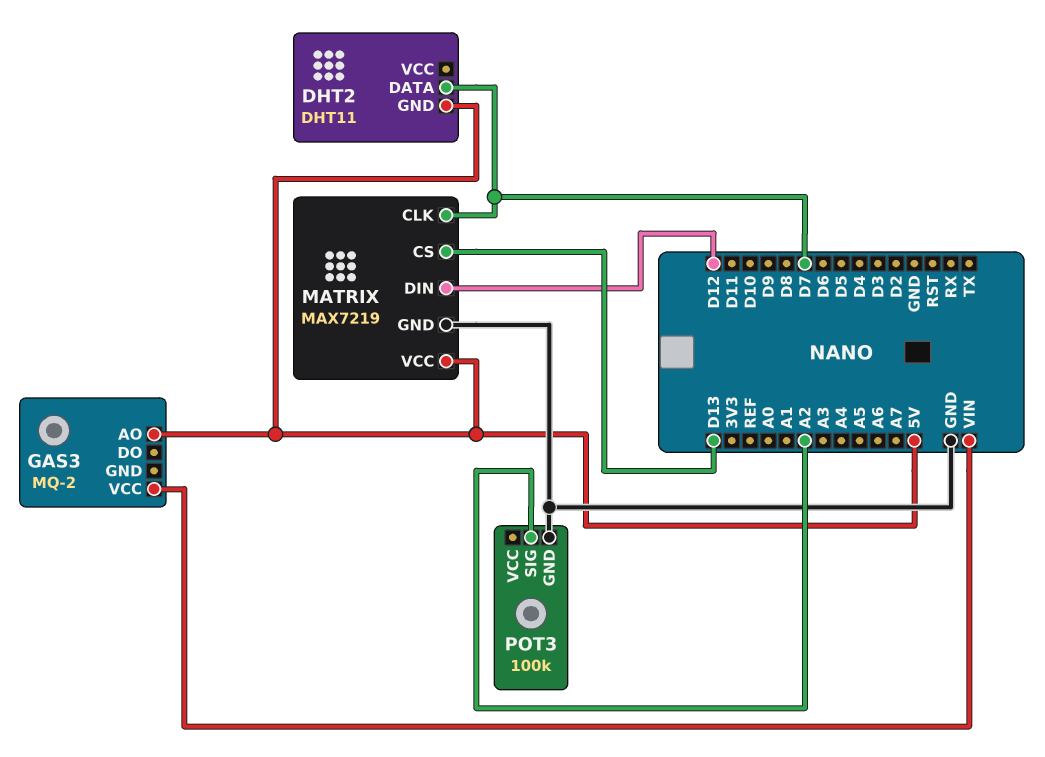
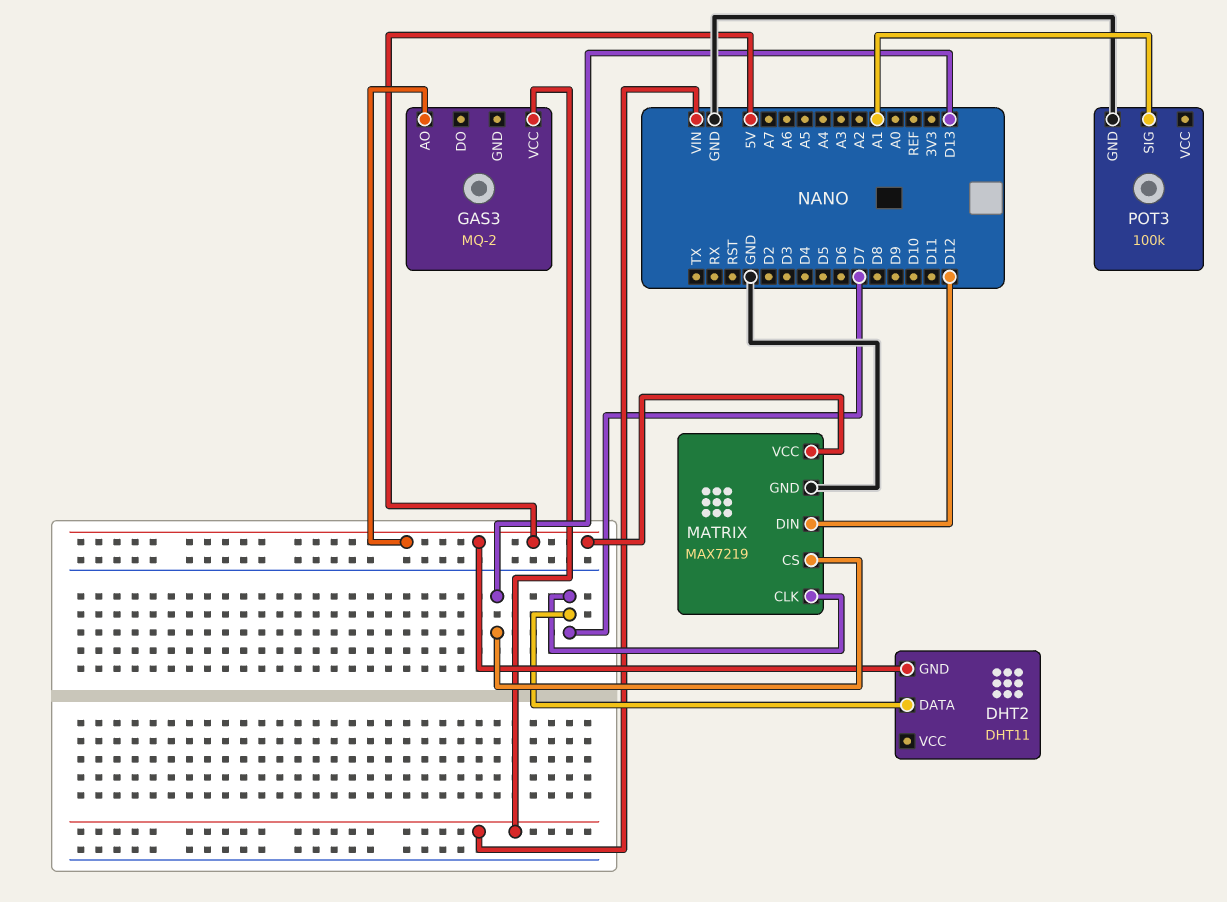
POT3 pin SIG: A2 -> A1

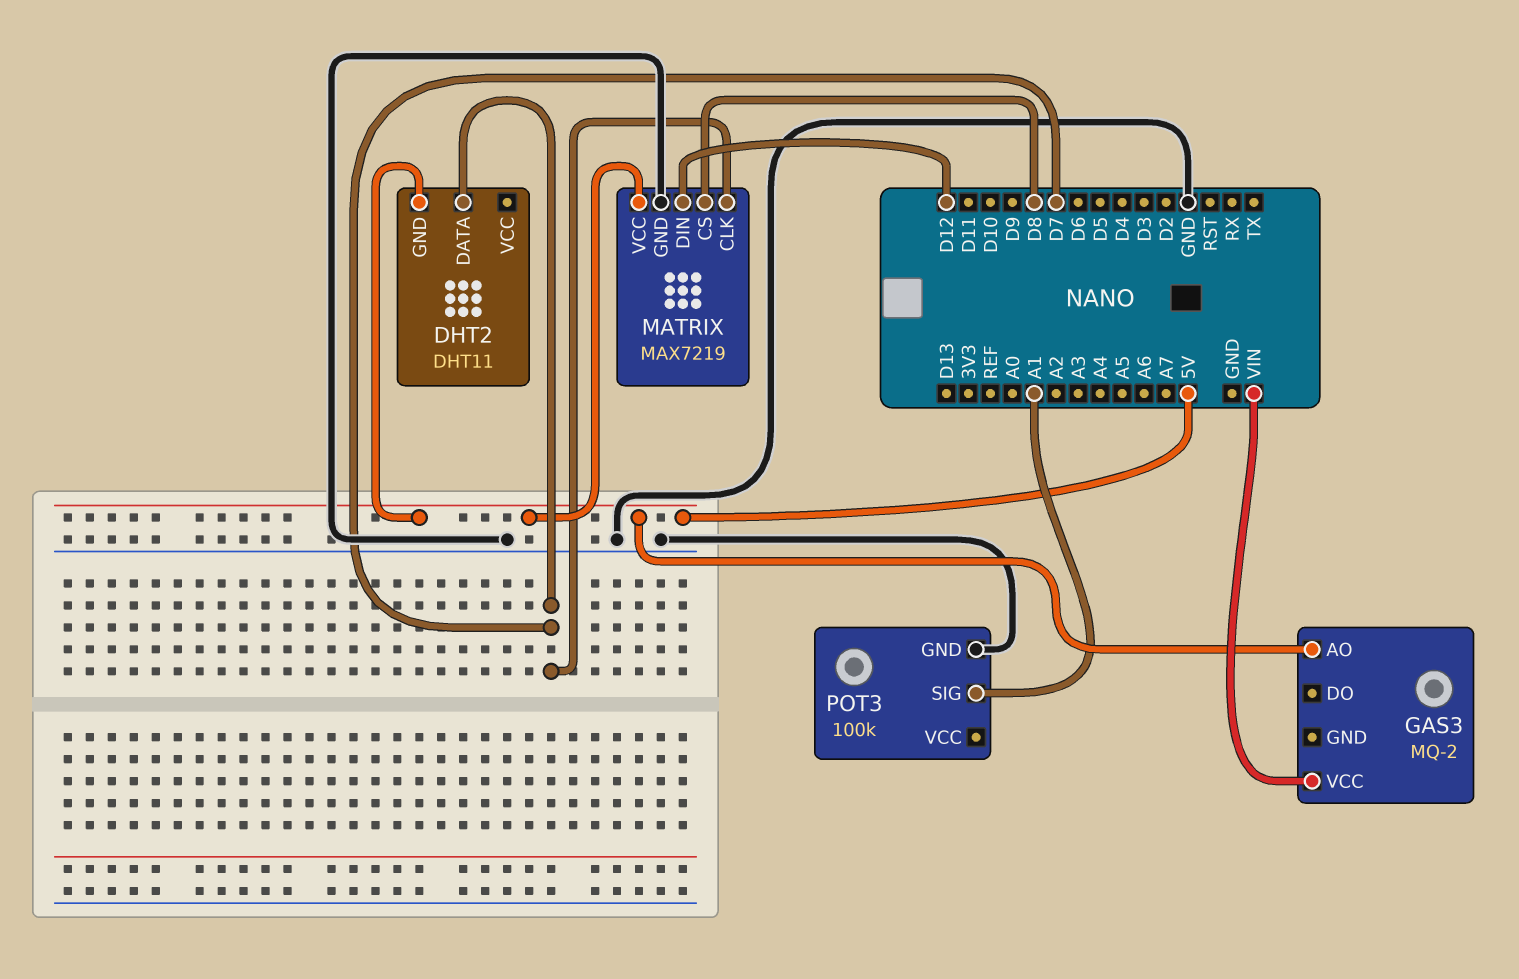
MATRIX pin CS: D13 -> D8

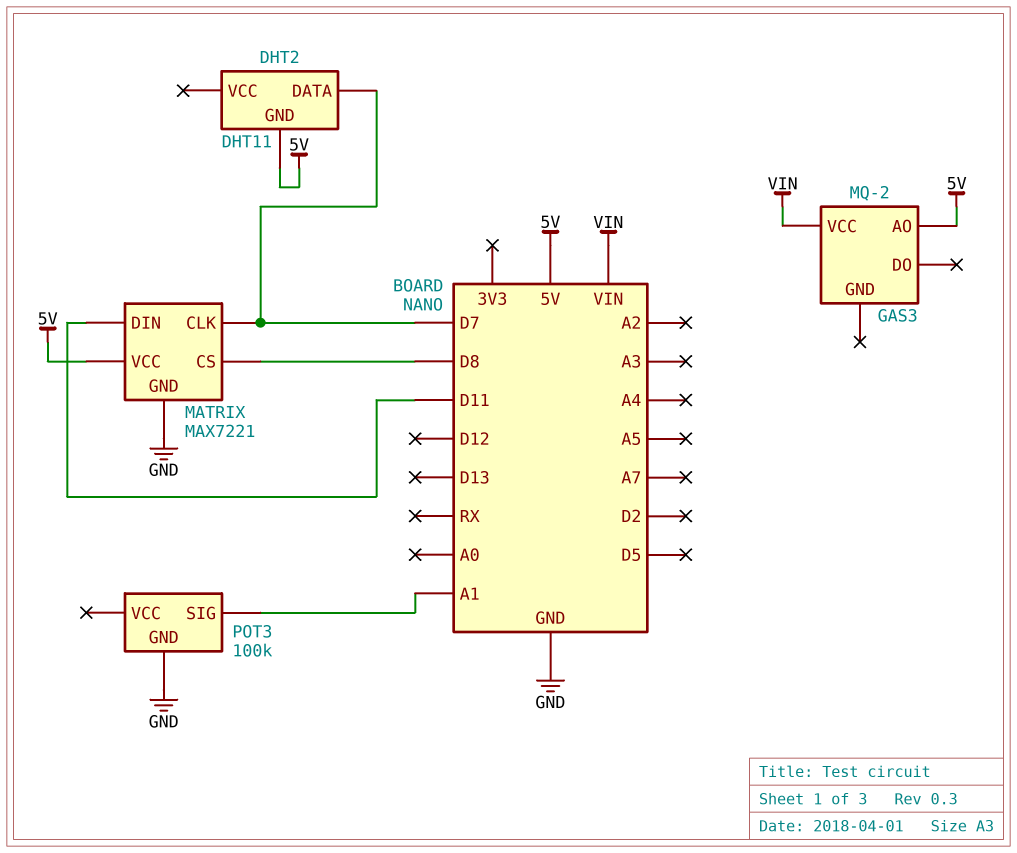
MATRIX: MAX7219 -> MAX7221
MATRIX pin DIN: D12 -> D11

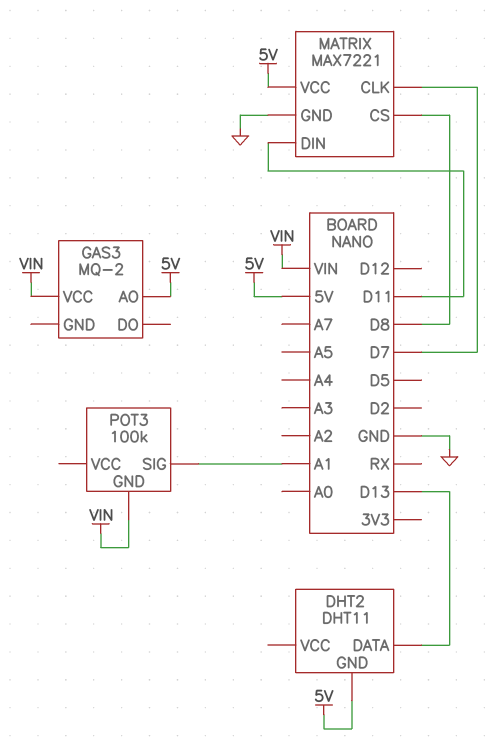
DHT2 pin DATA: D7 -> D13
POT3 pin GND: GND -> VIN

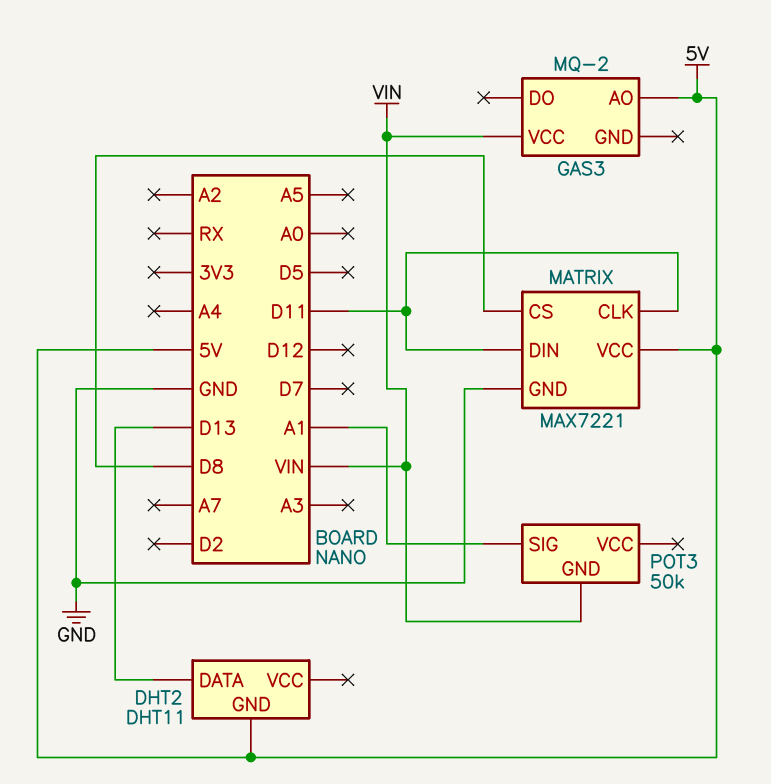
MATRIX pin CLK: D7 -> D11
POT3: 100k -> 50k

